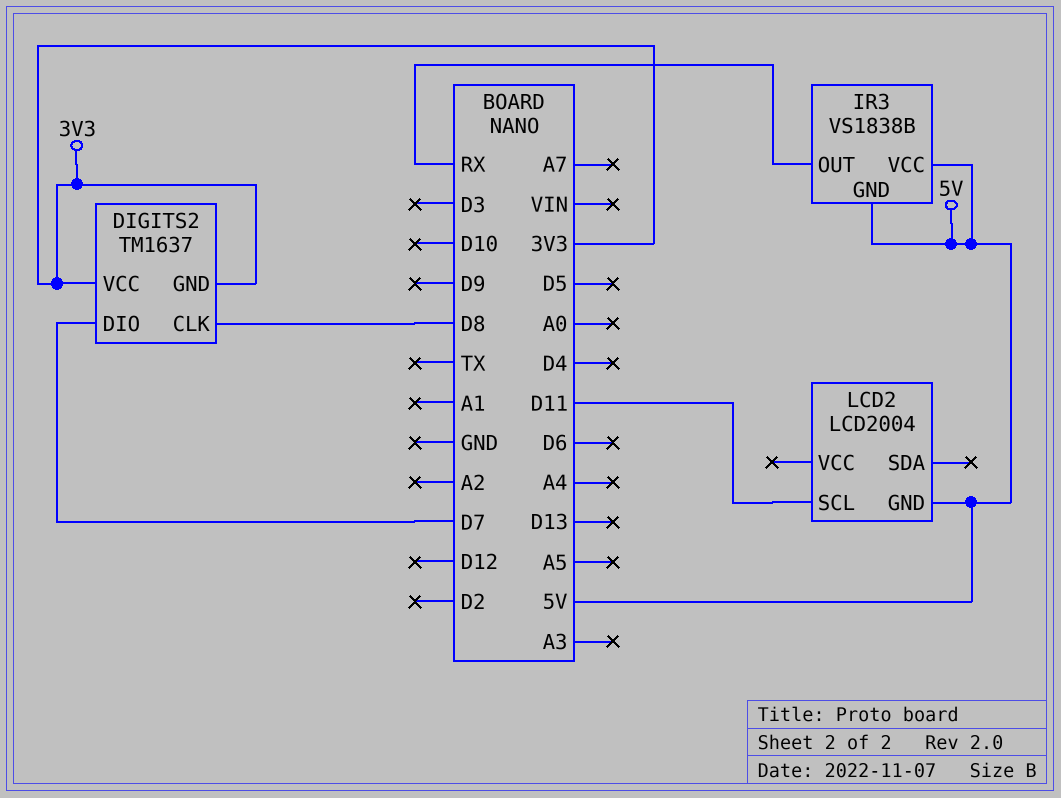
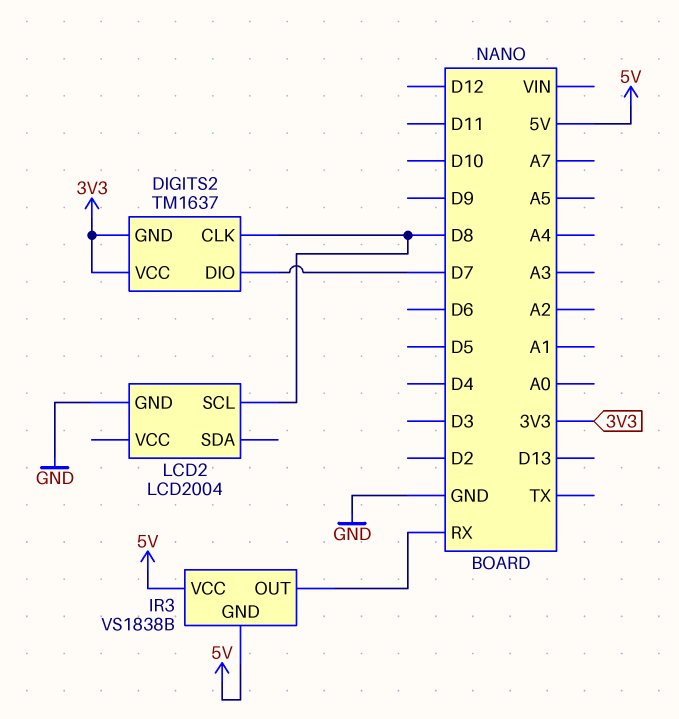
LCD2 pin GND: 5V -> GND
LCD2 pin SCL: D11 -> D8

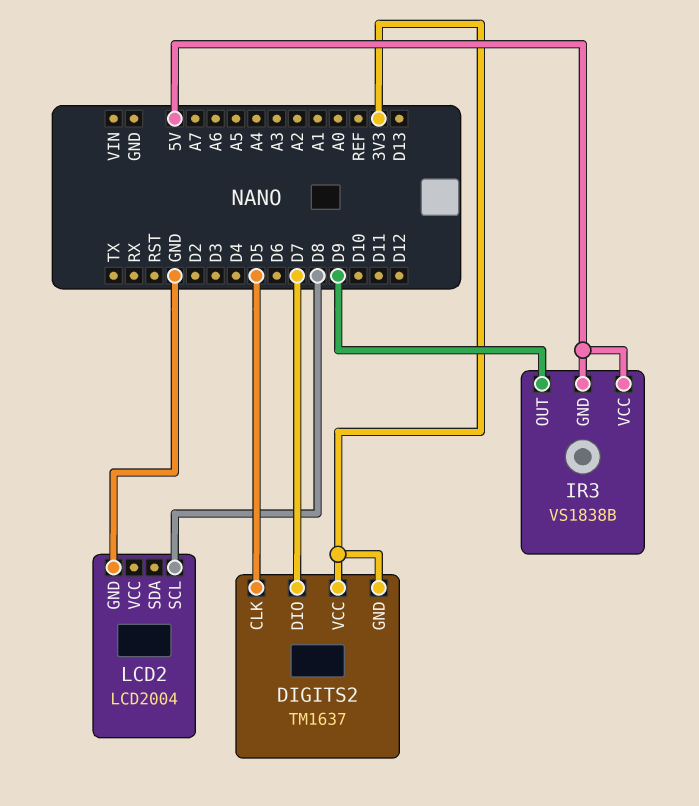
DIGITS2 pin CLK: D8 -> D5
IR3 pin OUT: RX -> D9

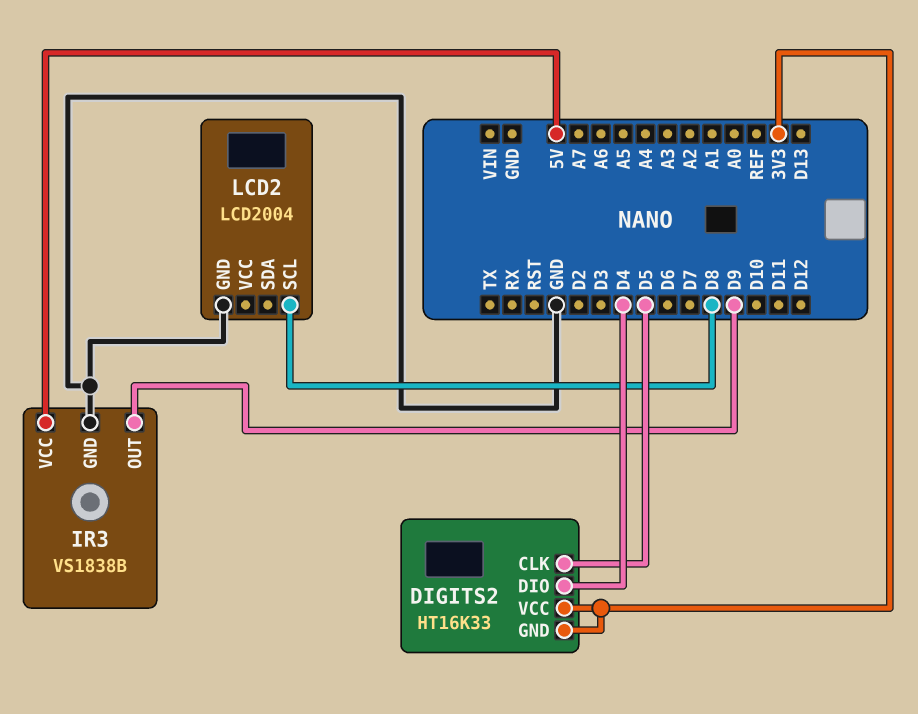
DIGITS2: TM1637 -> HT16K33
DIGITS2 pin DIO: D7 -> D4
IR3 pin GND: 5V -> GND

